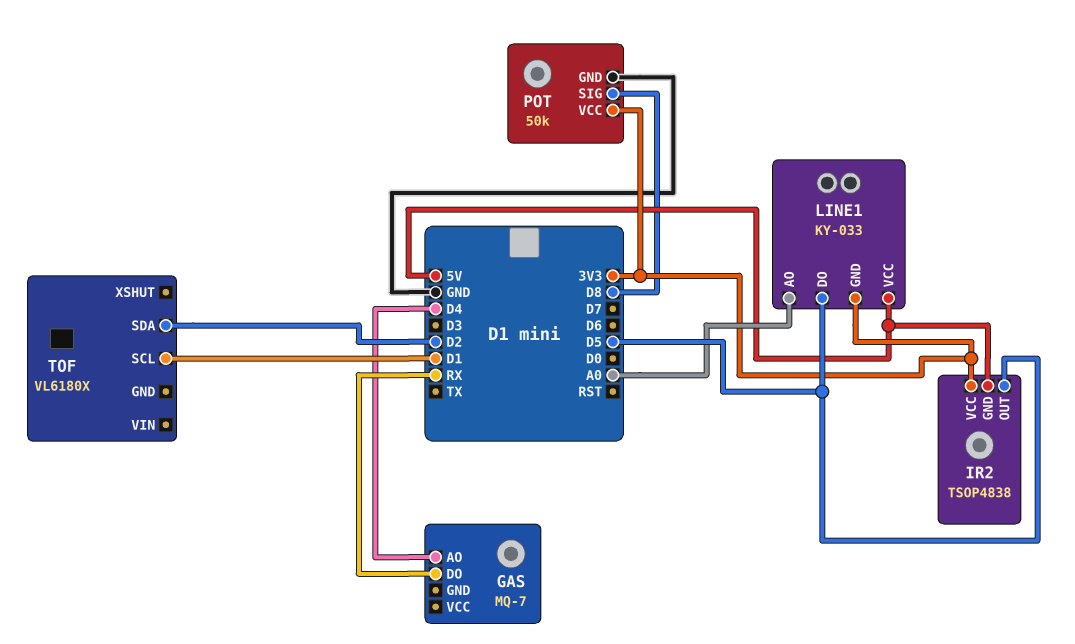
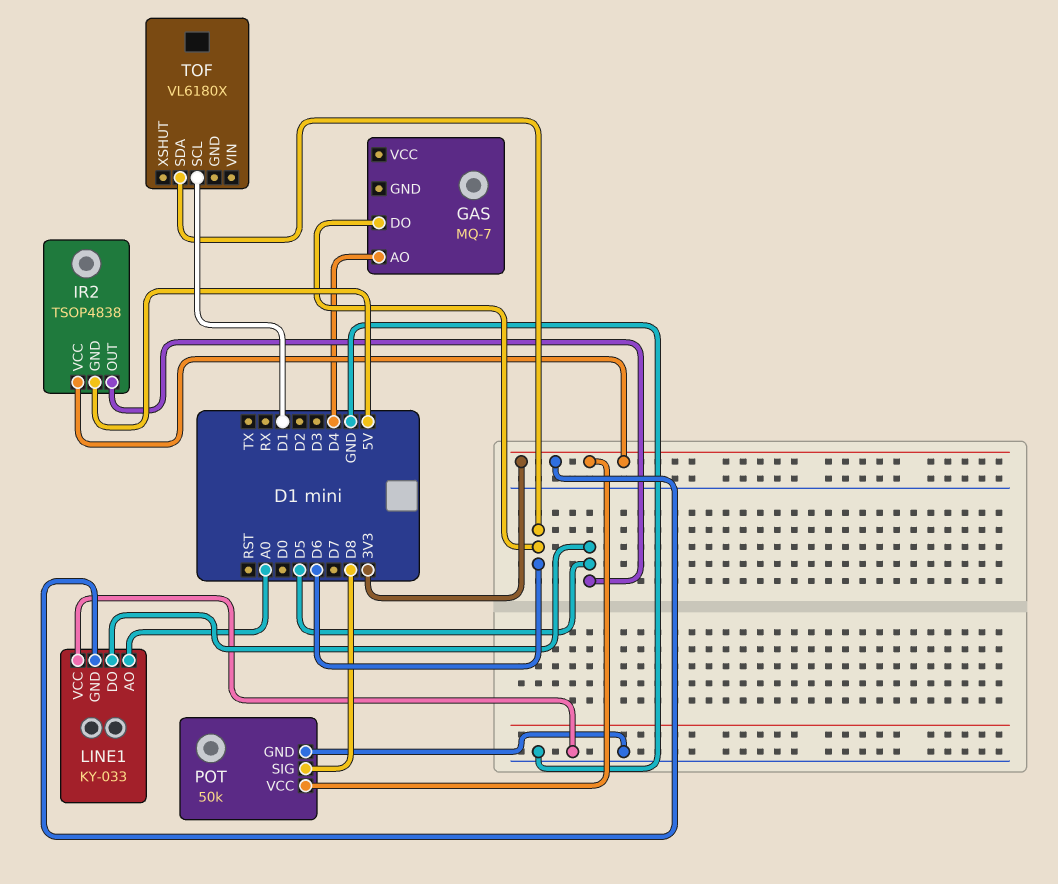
GAS pin DO: RX -> D6
LINE1 pin VCC: 5V -> GND
TOF pin SDA: D2 -> D6

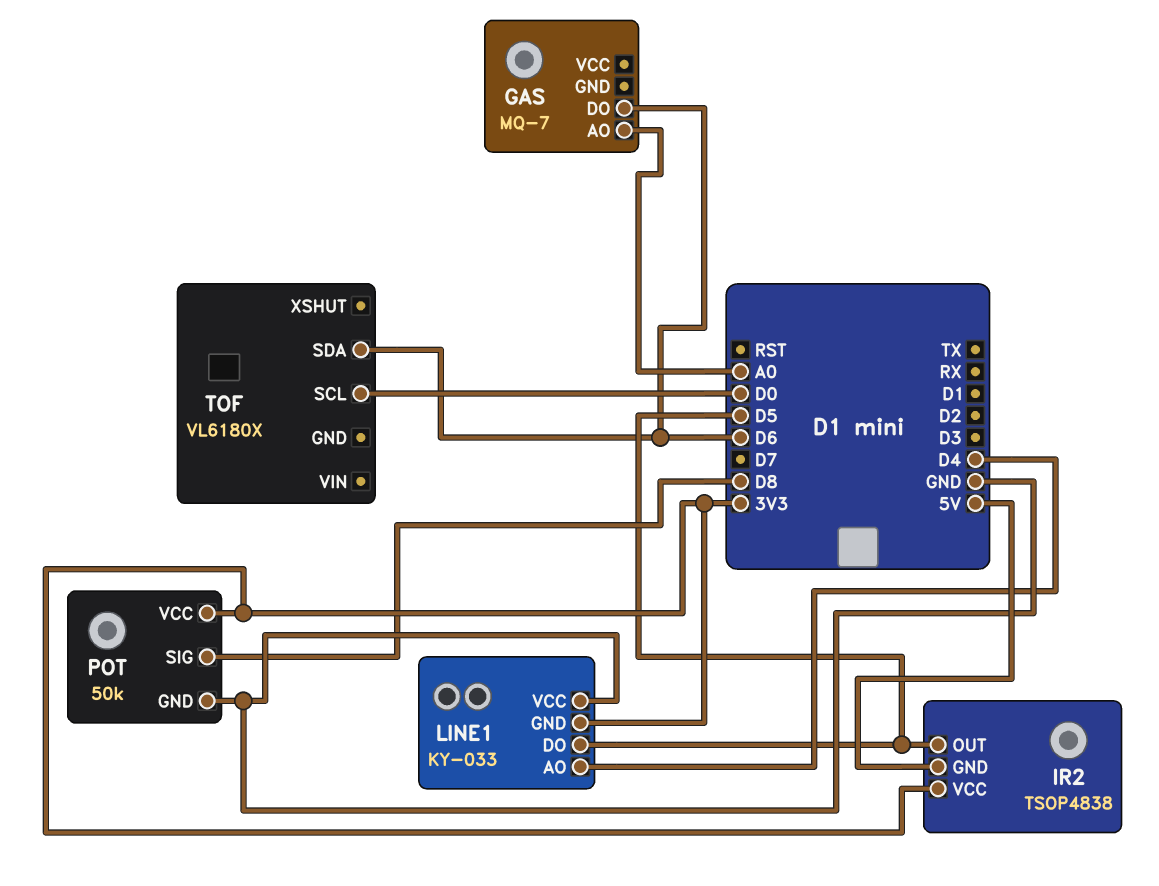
GAS pin AO: D4 -> A0
LINE1 pin AO: A0 -> D4
TOF pin SCL: D1 -> D0

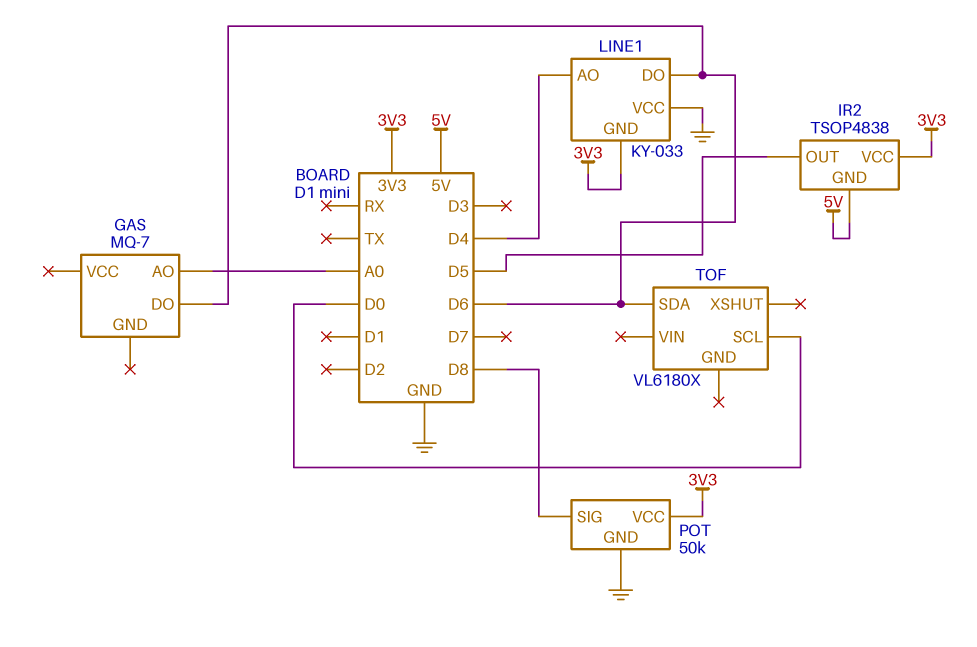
LINE1 pin DO: D5 -> D6

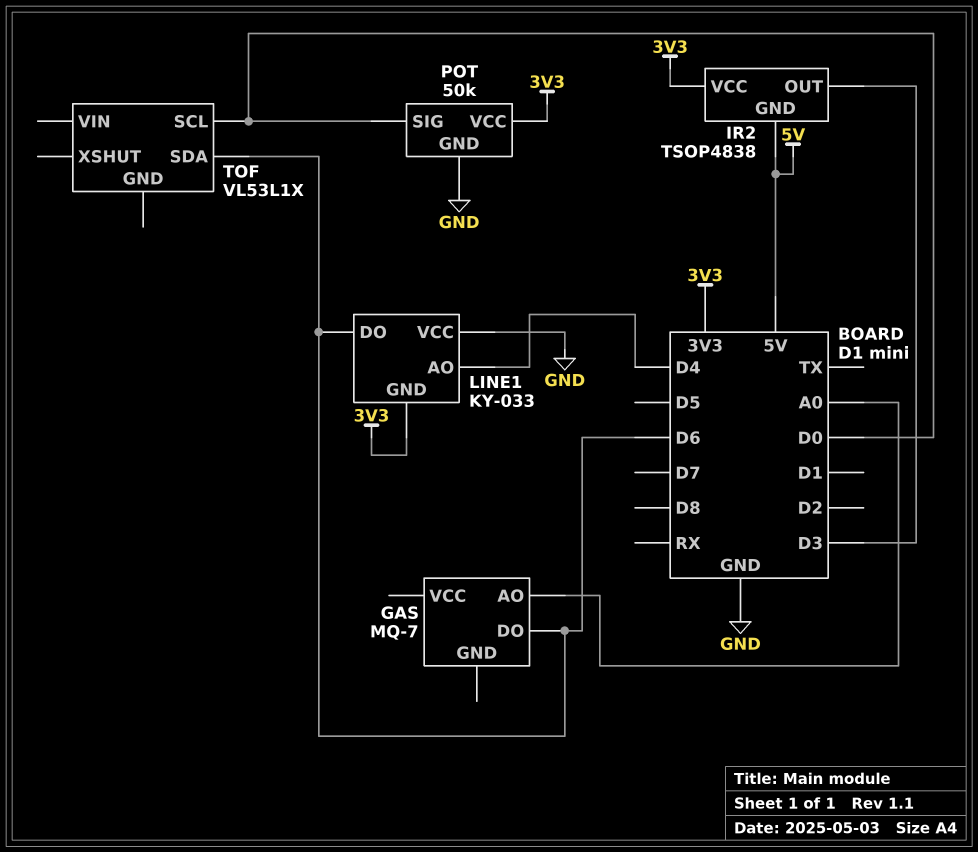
IR2 pin OUT: D5 -> D3
POT pin SIG: D8 -> D0
TOF: VL6180X -> VL53L1X

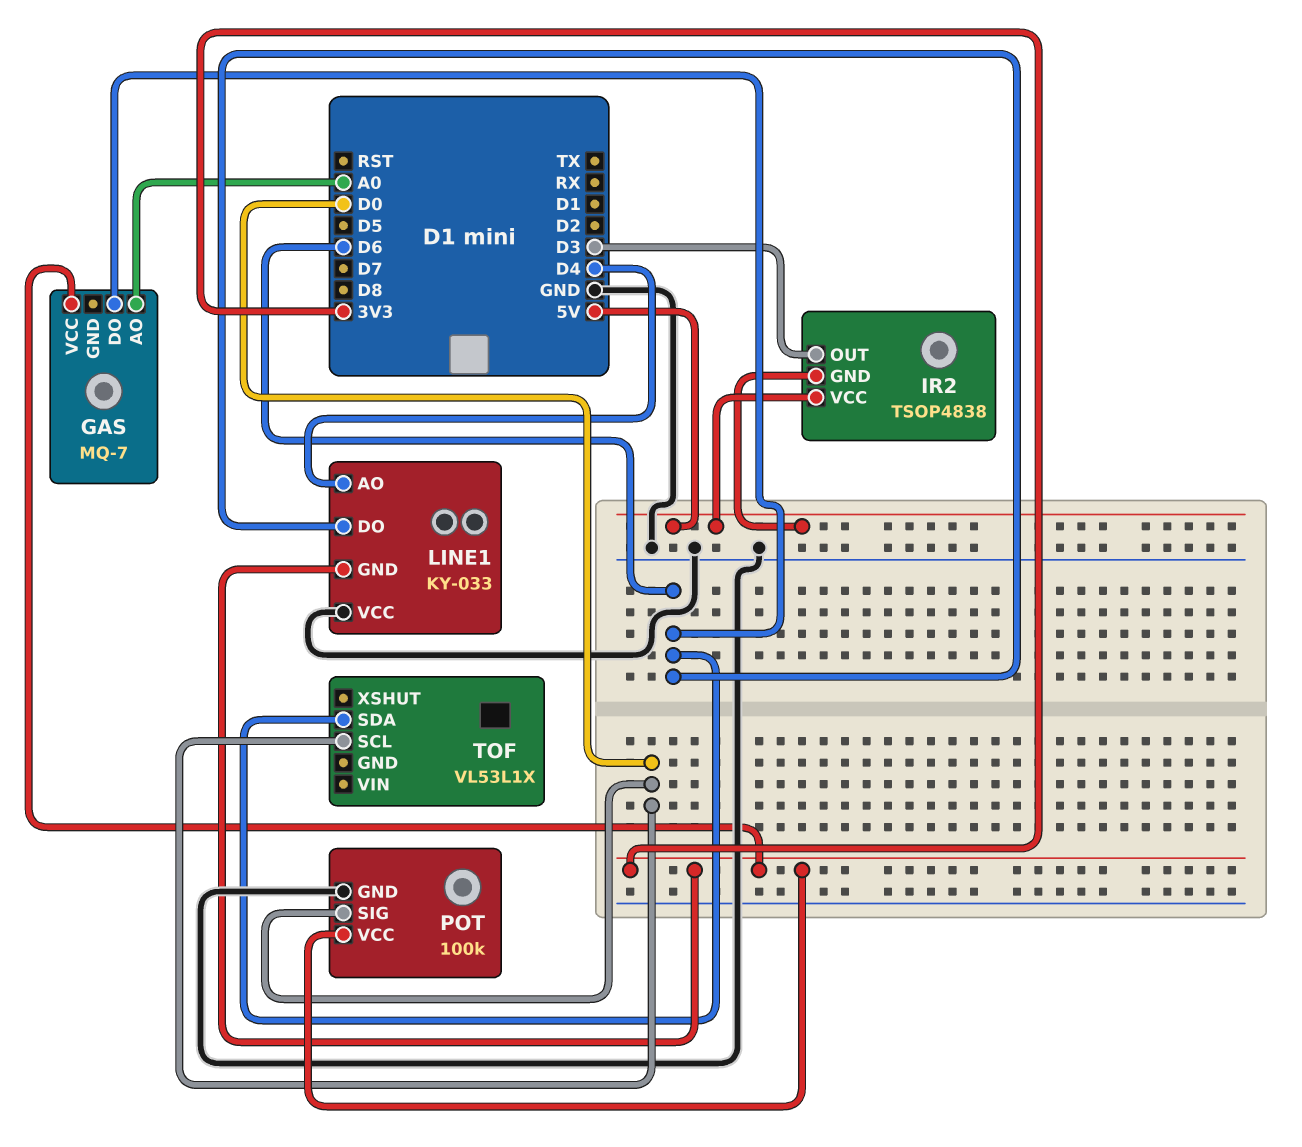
GAS pin VCC: none -> 3V3
IR2 pin VCC: 3V3 -> 5V
POT: 50k -> 100k

